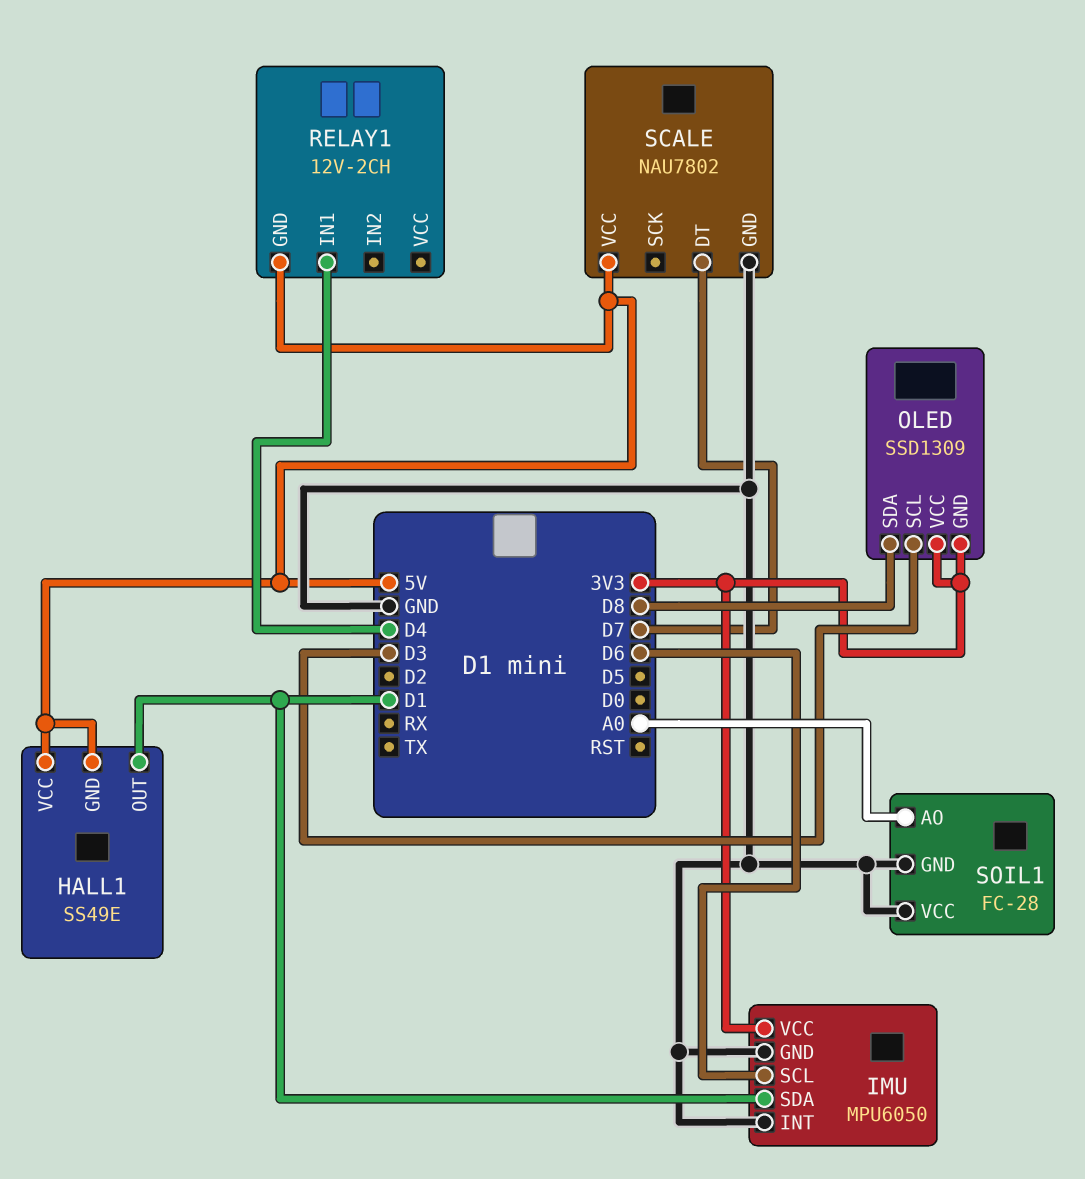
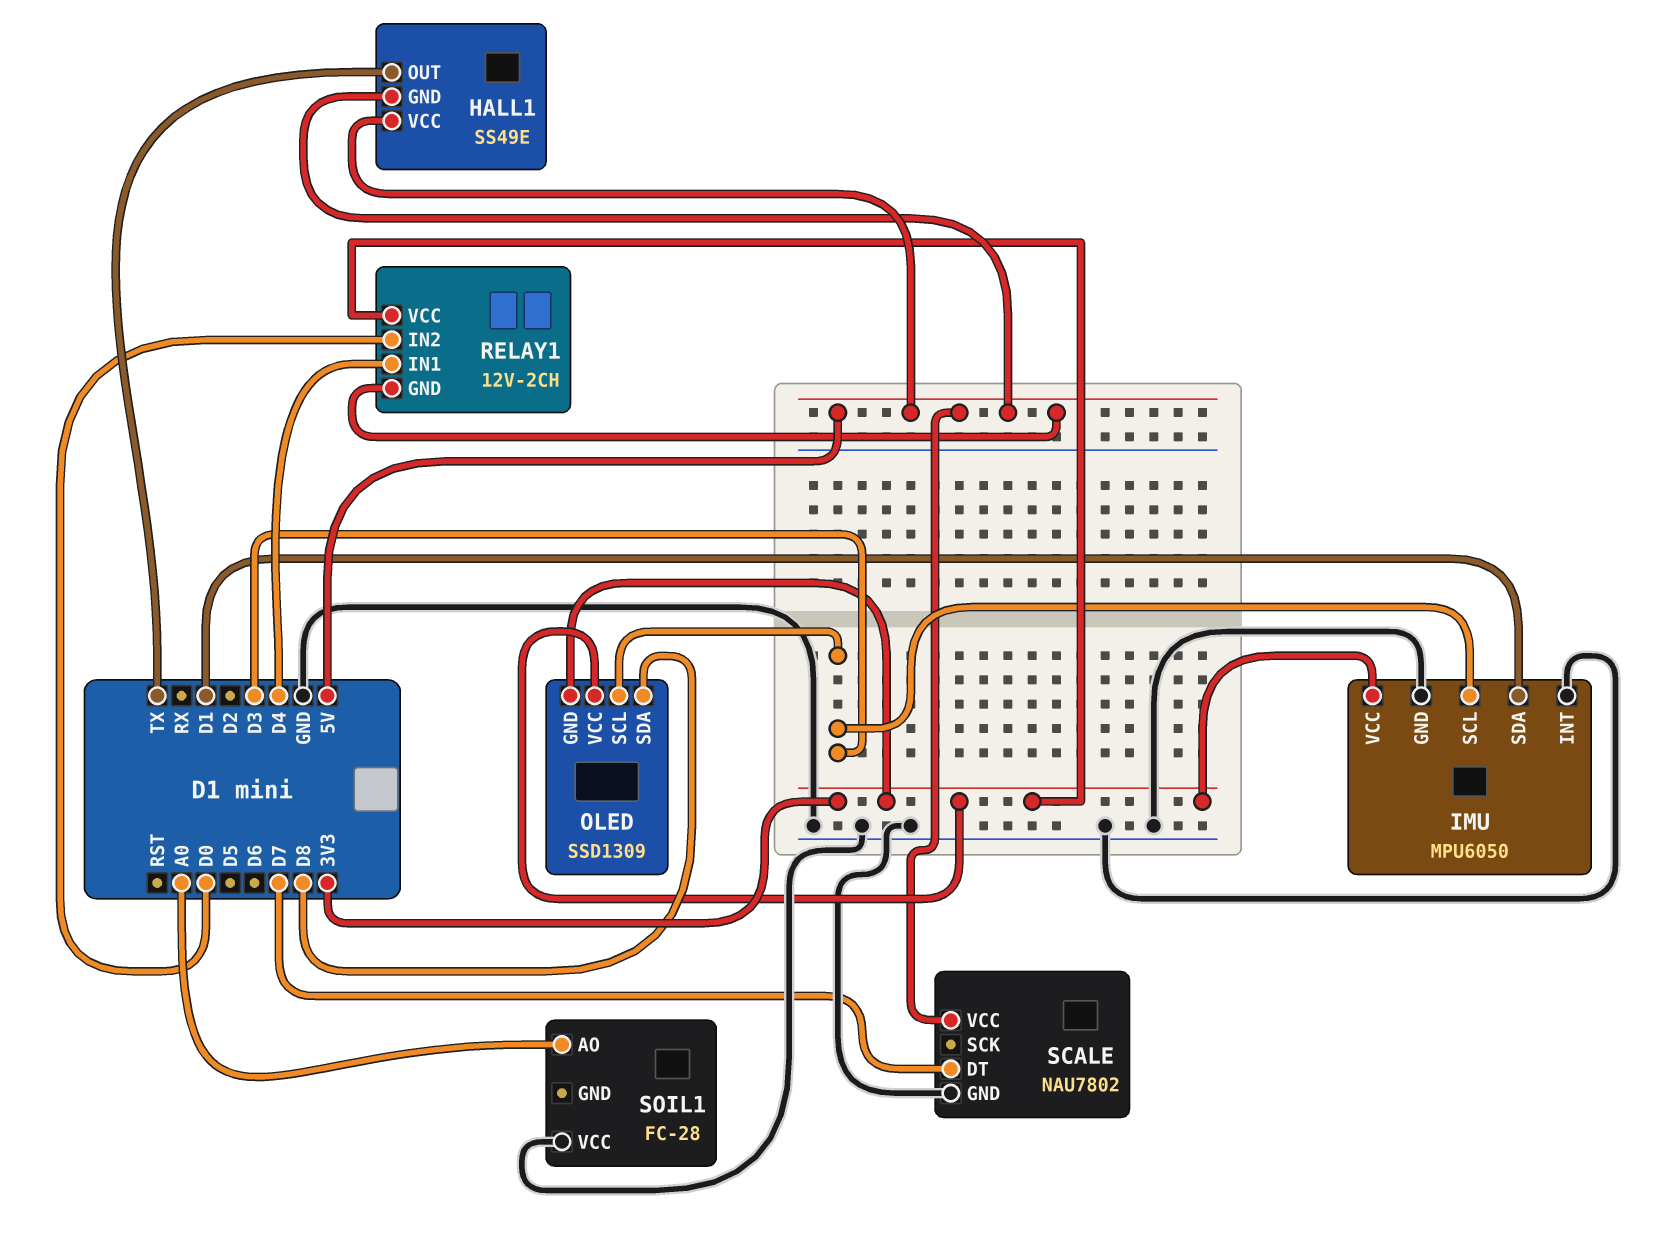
HALL1 pin OUT: D1 -> TX
IMU pin SCL: D6 -> D3
RELAY1 pin IN2: none -> D0
RELAY1 pin VCC: none -> 3V3
SOIL1 pin GND: GND -> none

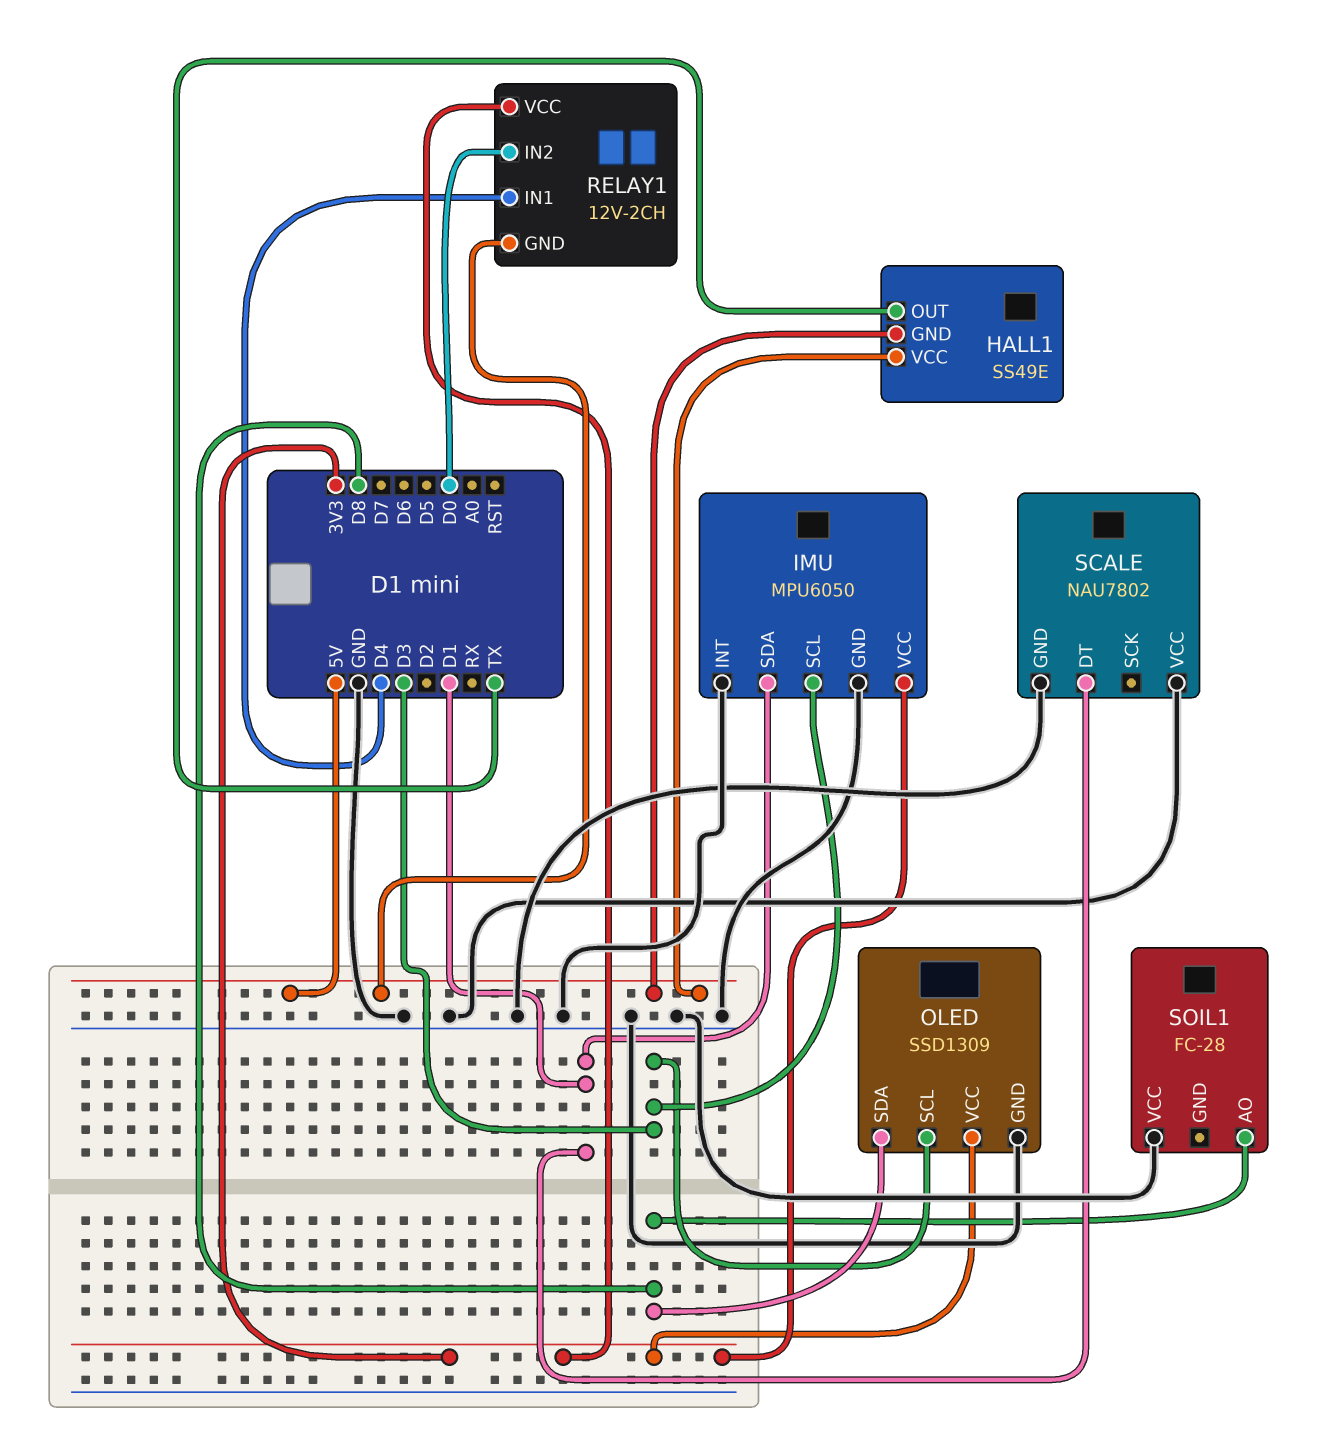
OLED pin GND: 3V3 -> GND
SCALE pin DT: D7 -> D1
SCALE pin VCC: 5V -> GND
SOIL1 pin AO: A0 -> D8

